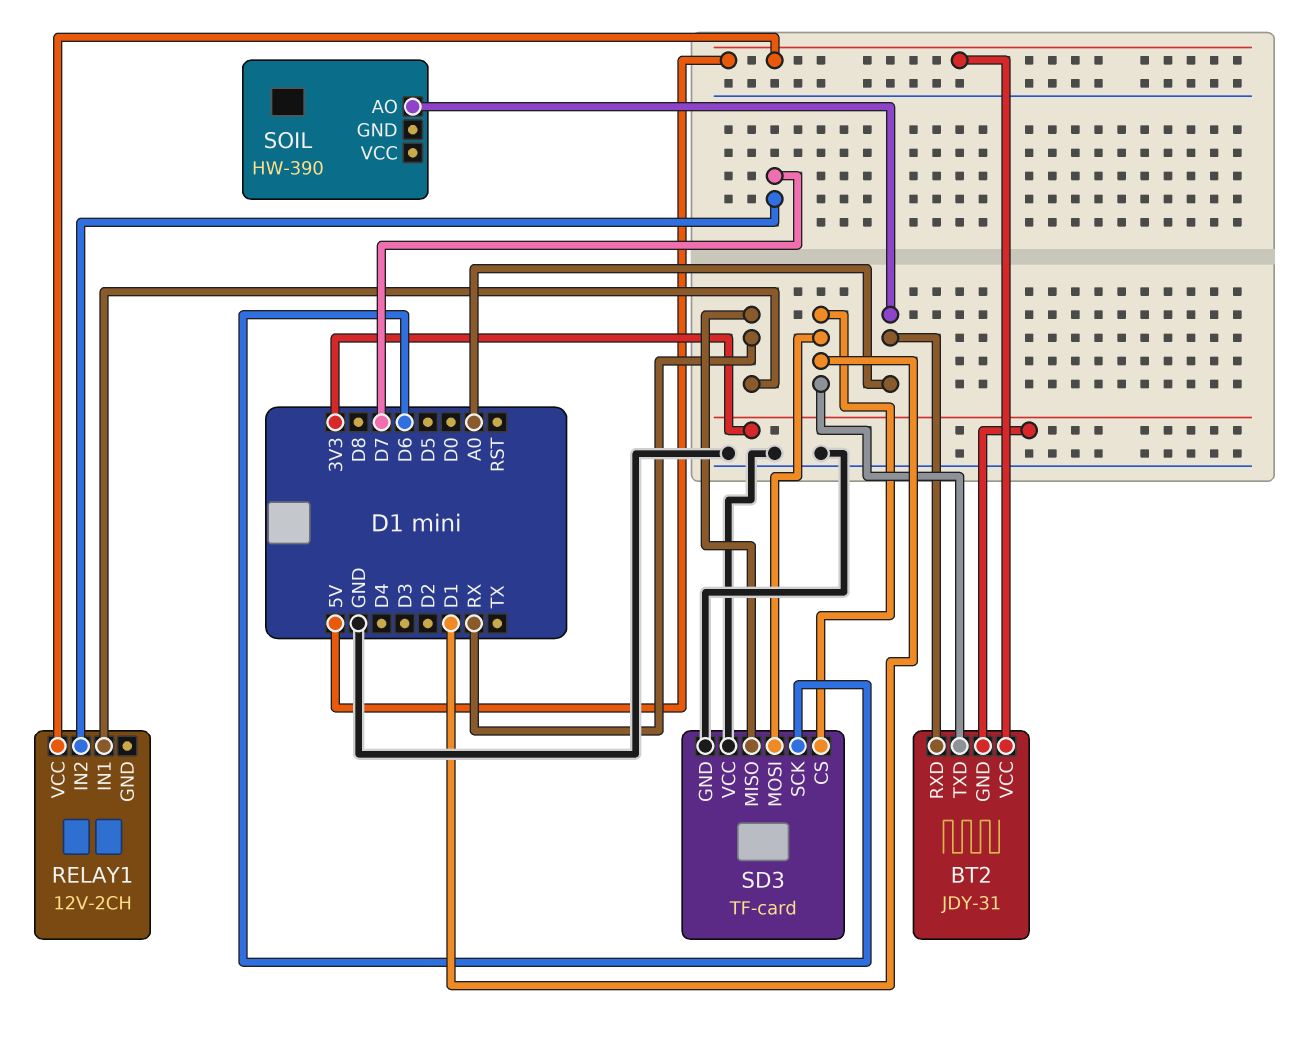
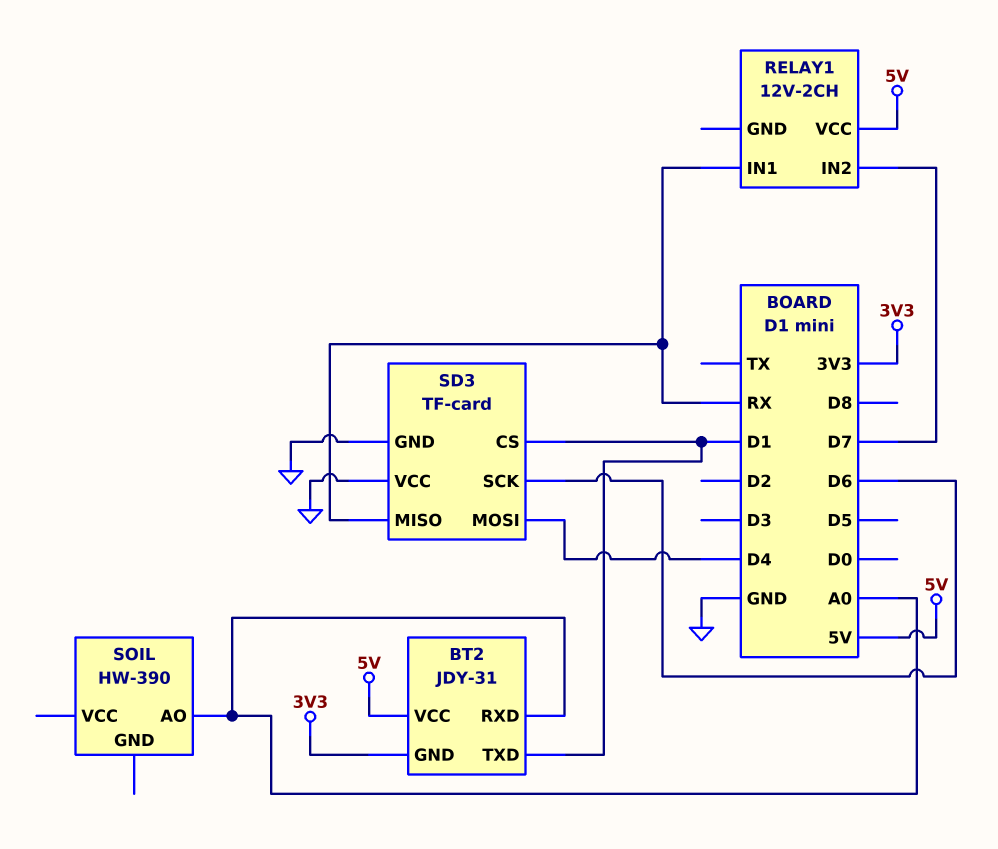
SD3 pin MOSI: D1 -> D4

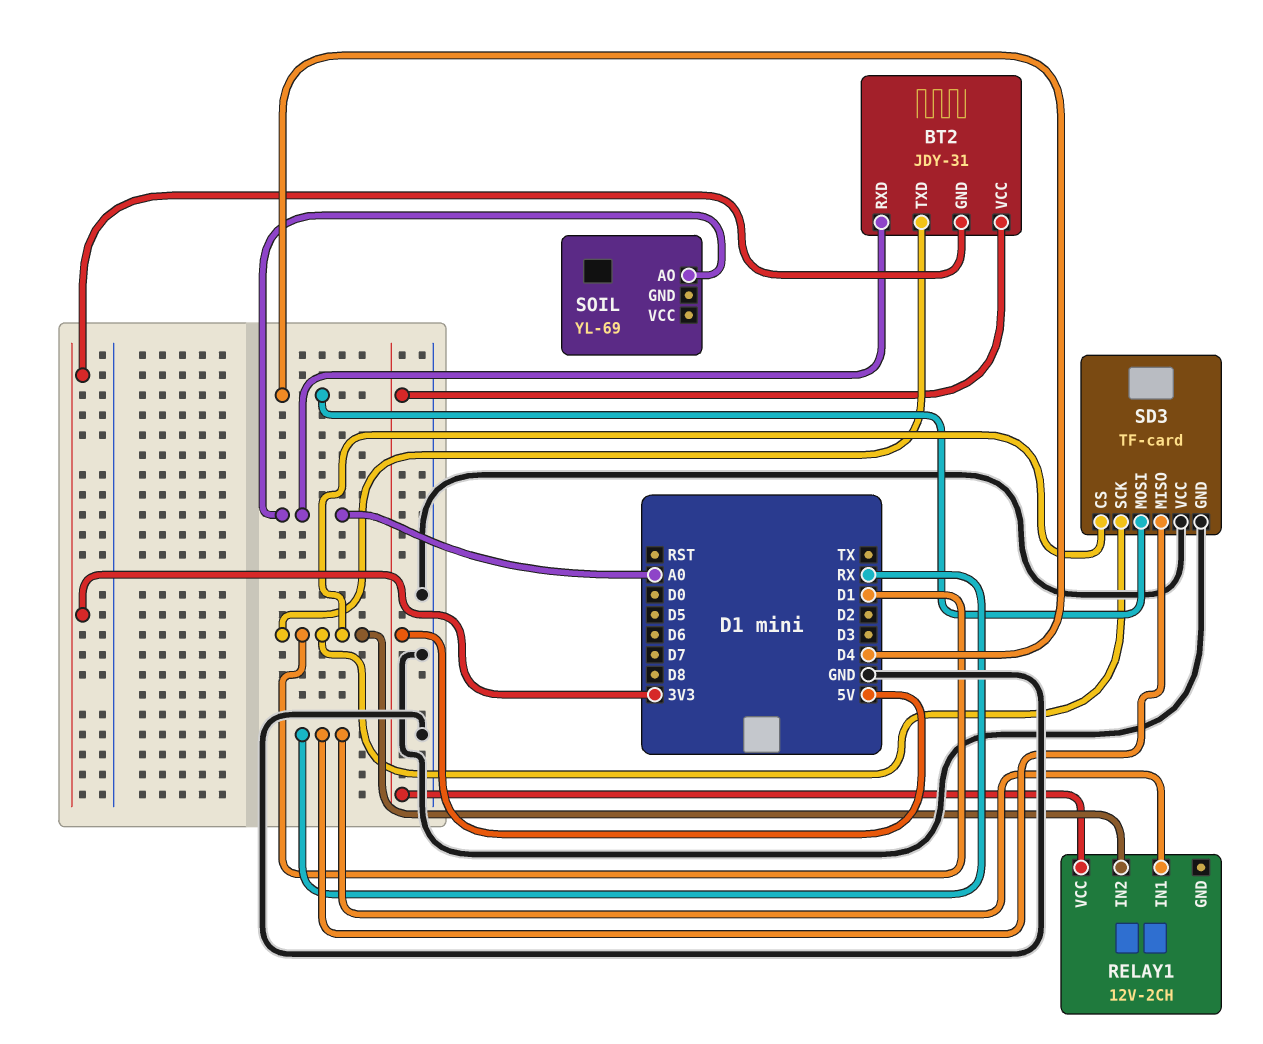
RELAY1 pin IN2: D7 -> D1
SD3 pin SCK: D6 -> D1
SOIL: HW-390 -> YL-69

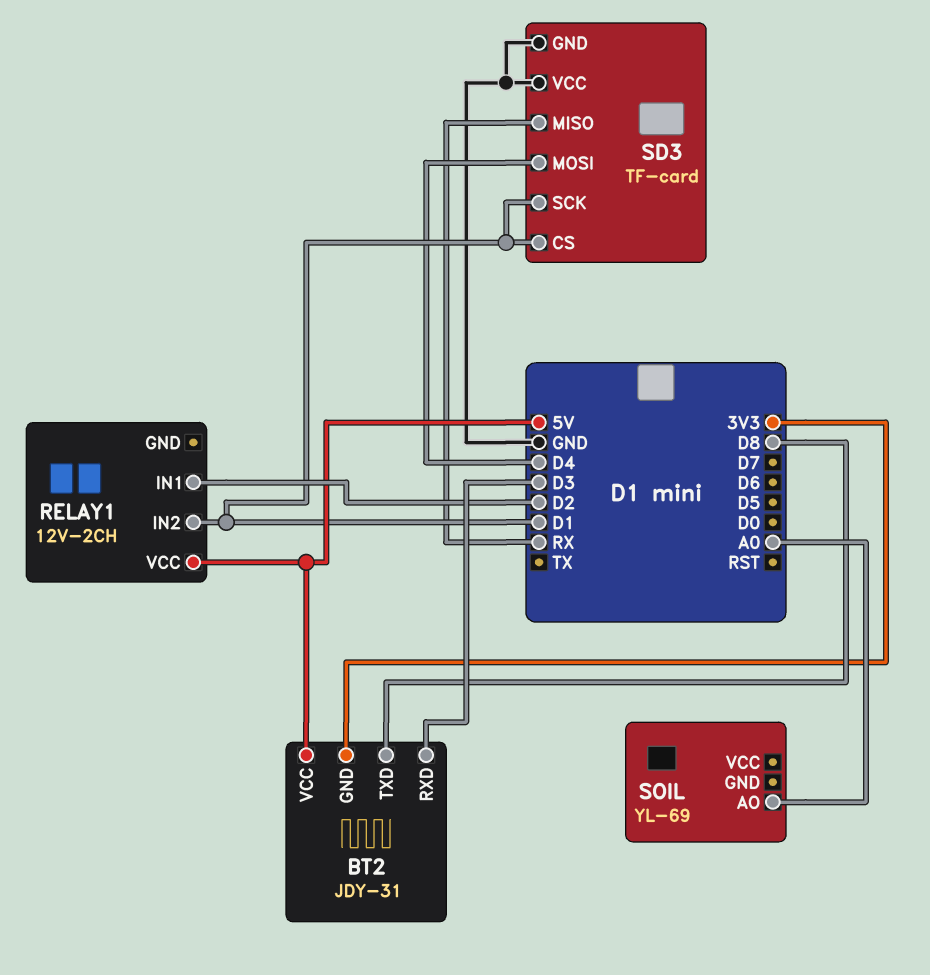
BT2 pin RXD: A0 -> D3
BT2 pin TXD: D1 -> D8
RELAY1 pin IN1: RX -> D2

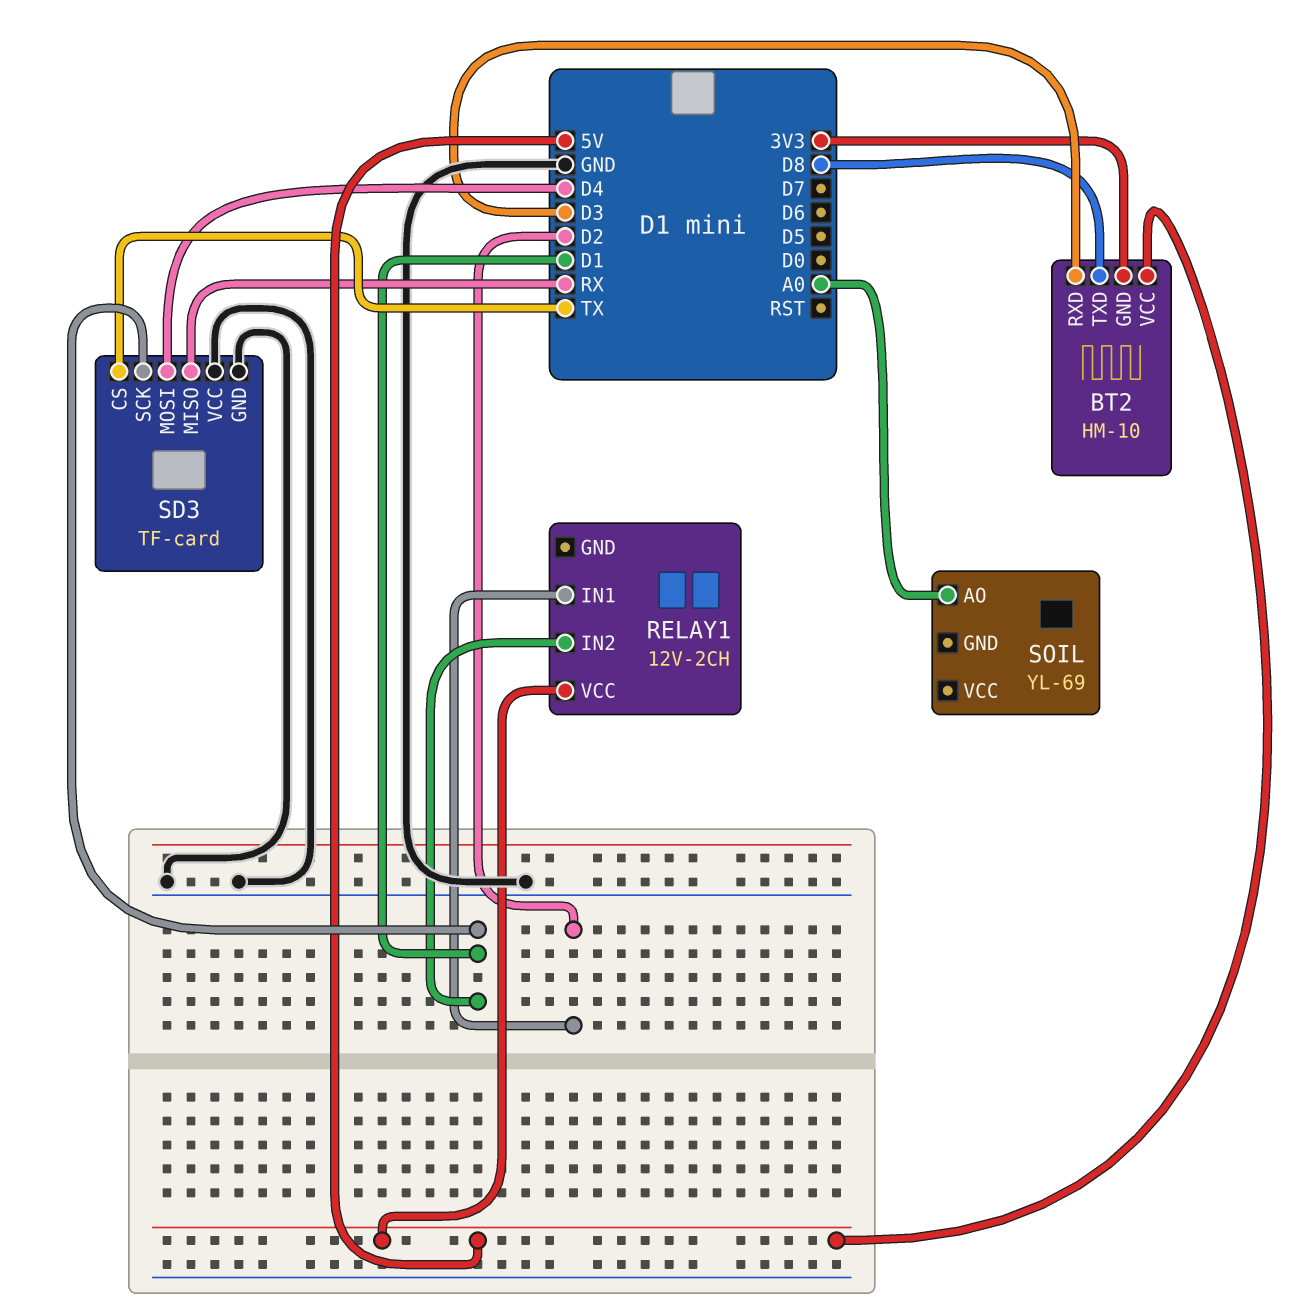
BT2: JDY-31 -> HM-10
SD3 pin CS: D1 -> TX

